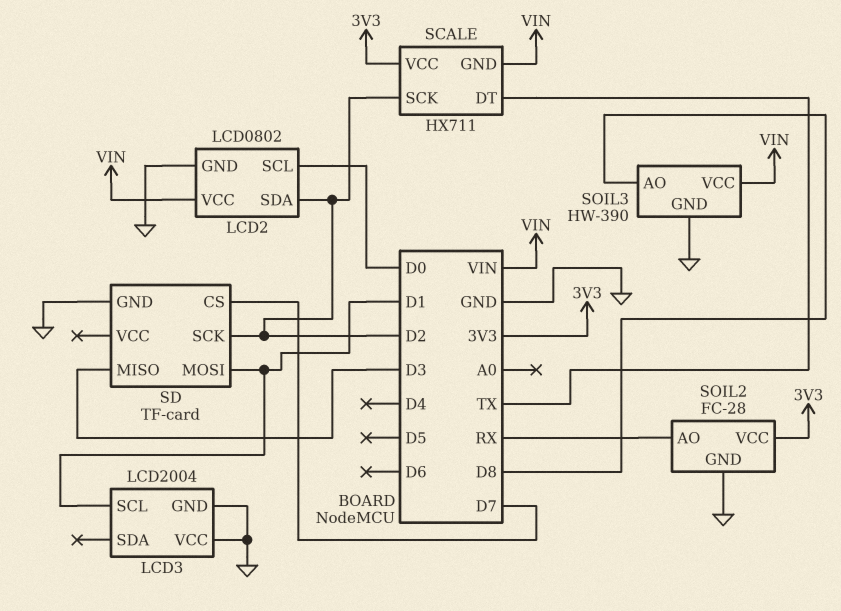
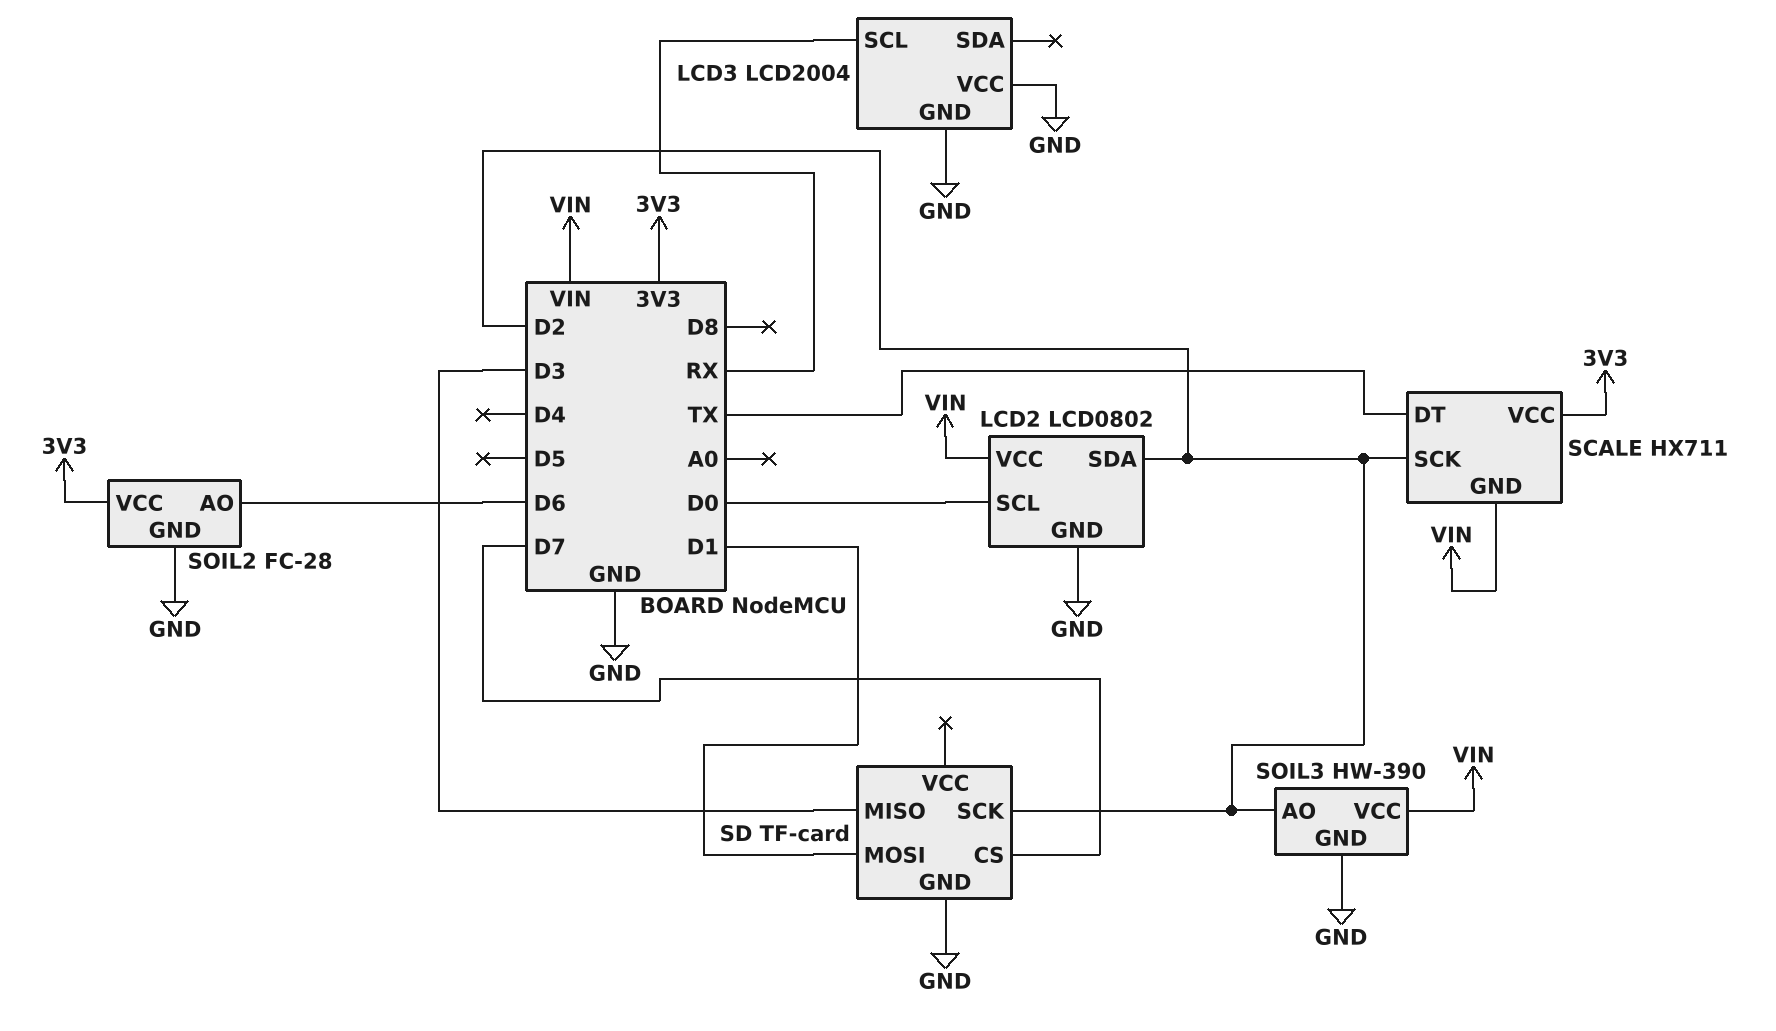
LCD3 pin SCL: D1 -> RX
SOIL2 pin AO: RX -> D6
SOIL3 pin AO: D8 -> D2

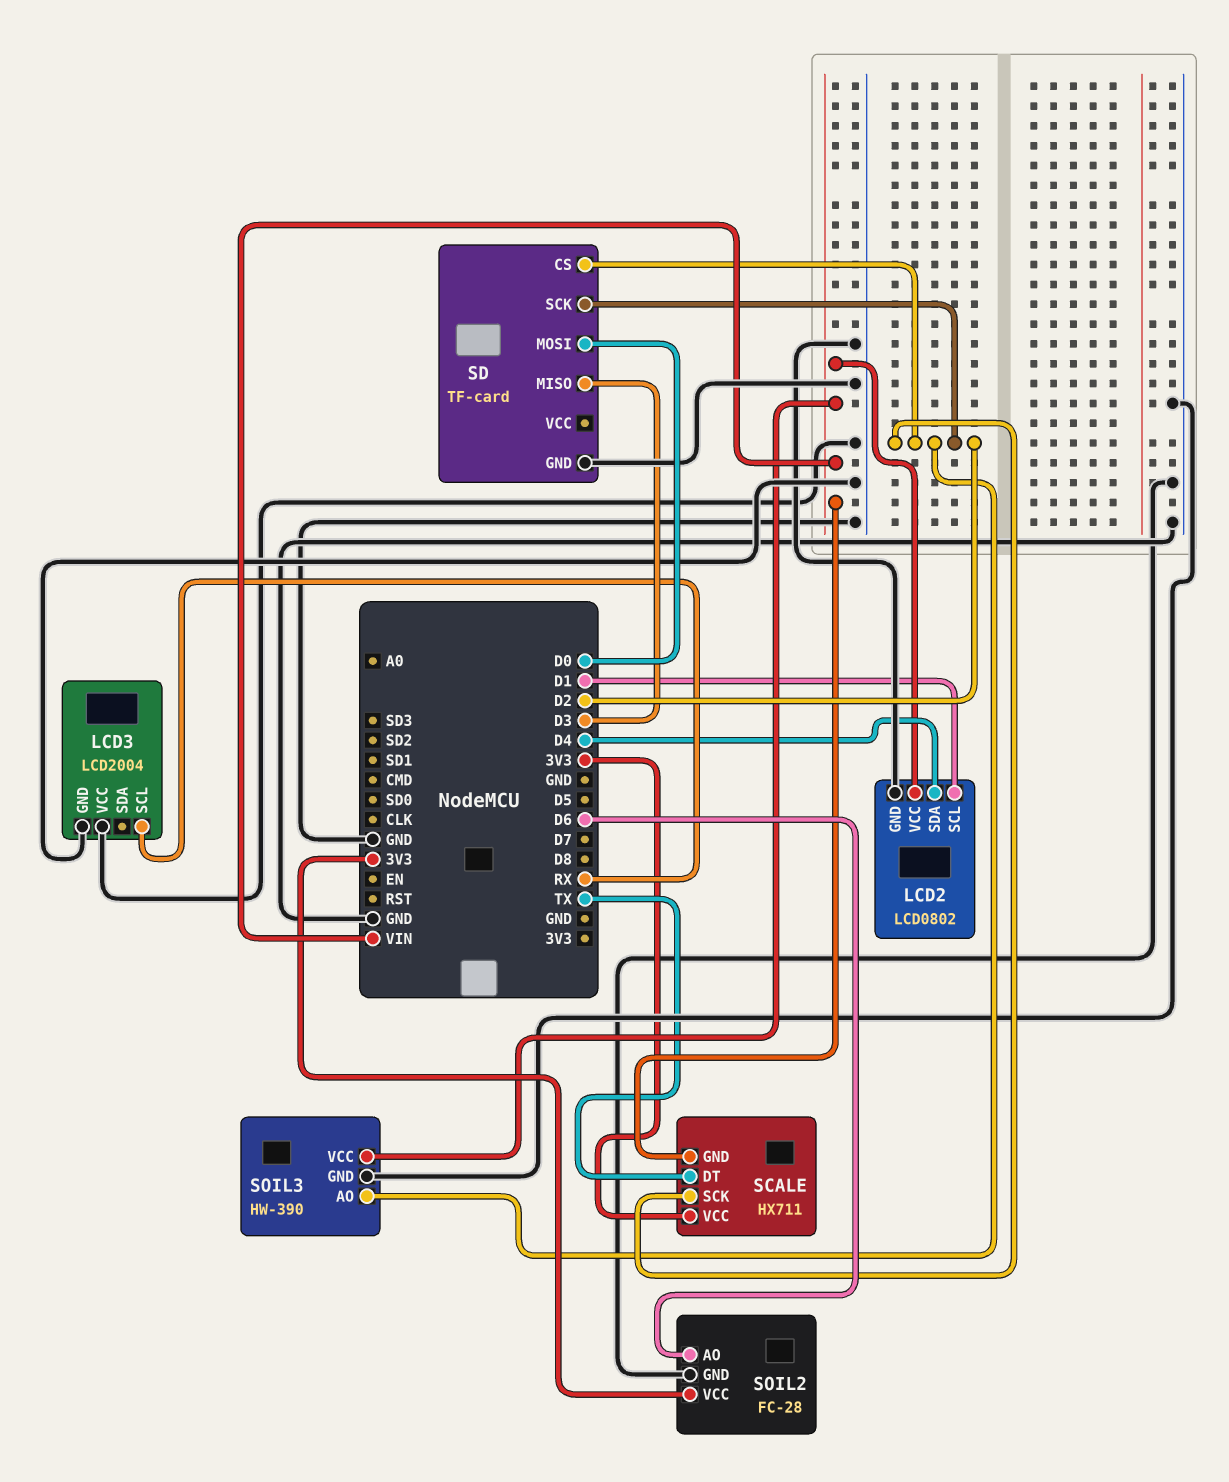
LCD2 pin SCL: D0 -> D1
LCD2 pin SDA: D2 -> D4
SD pin CS: D7 -> D2
SD pin MOSI: D1 -> D0

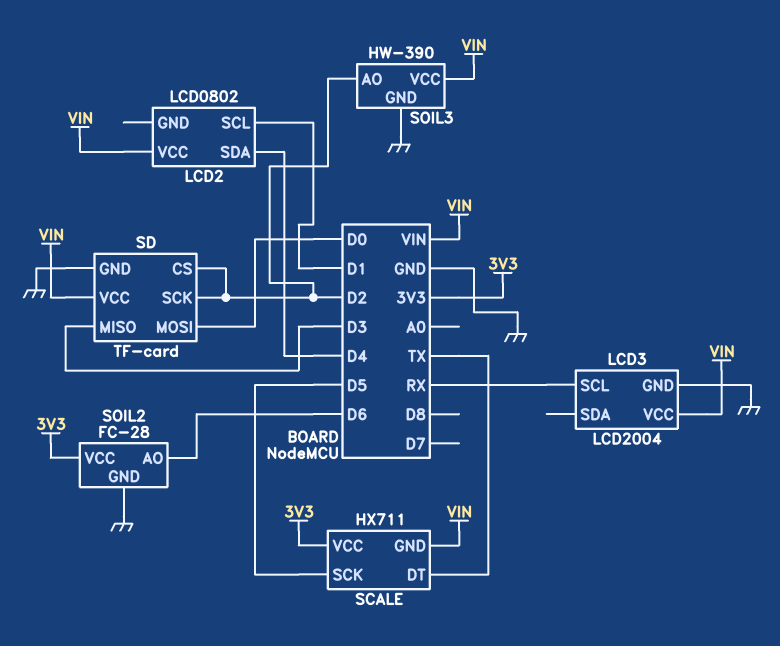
LCD2 pin GND: GND -> none
LCD3 pin VCC: GND -> VIN
SCALE pin SCK: D2 -> D5
SD pin VCC: none -> VIN

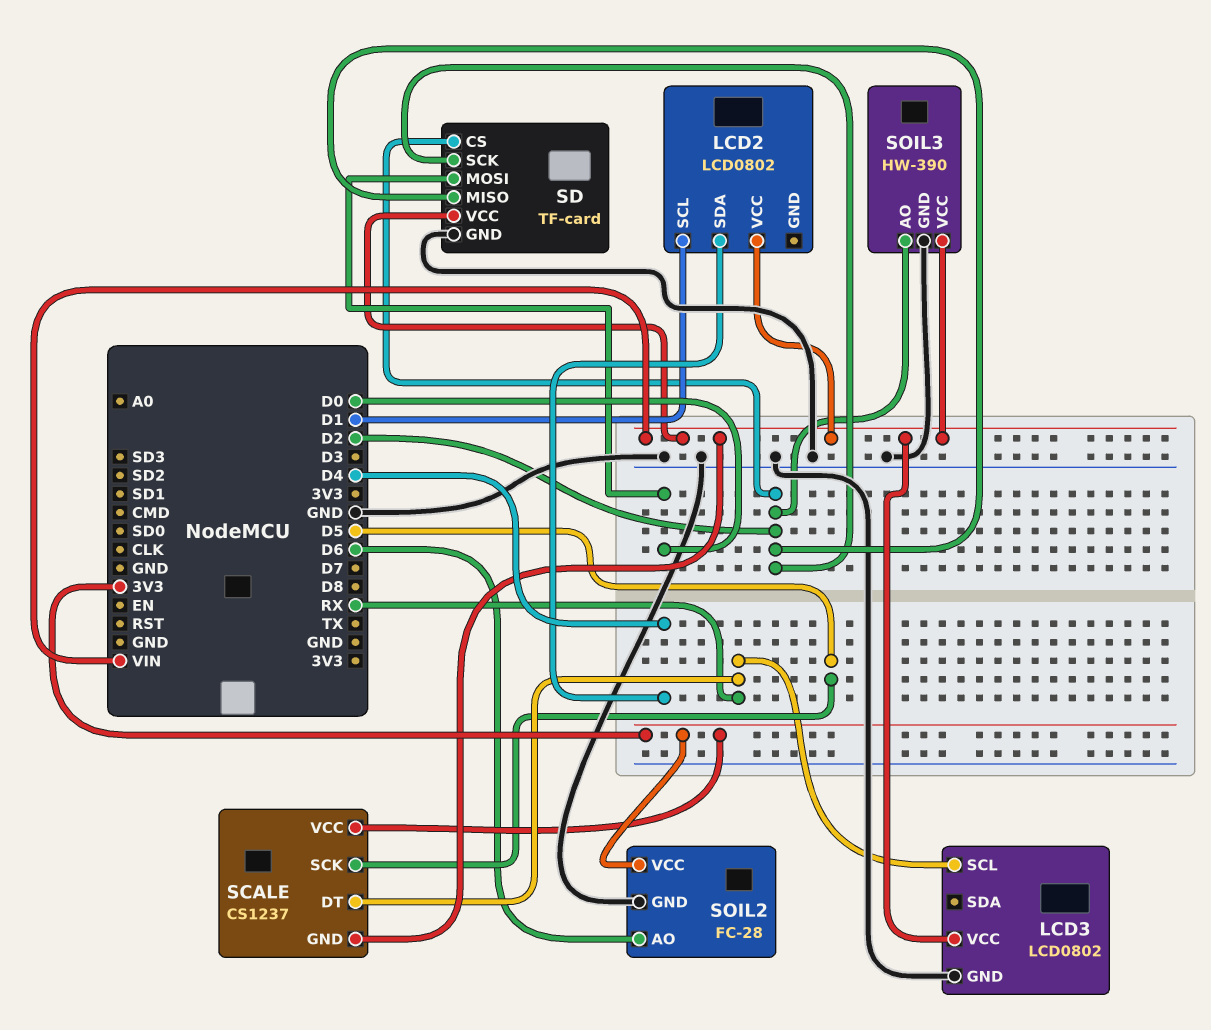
LCD3: LCD2004 -> LCD0802
SCALE: HX711 -> CS1237
SCALE pin DT: TX -> RX
SD pin MISO: D3 -> D2

